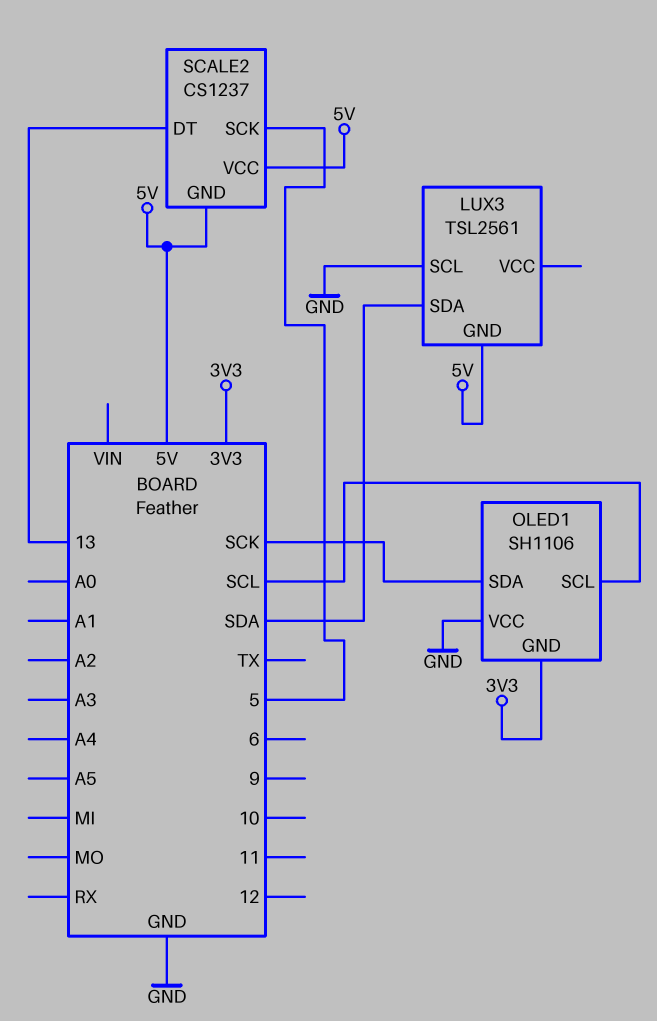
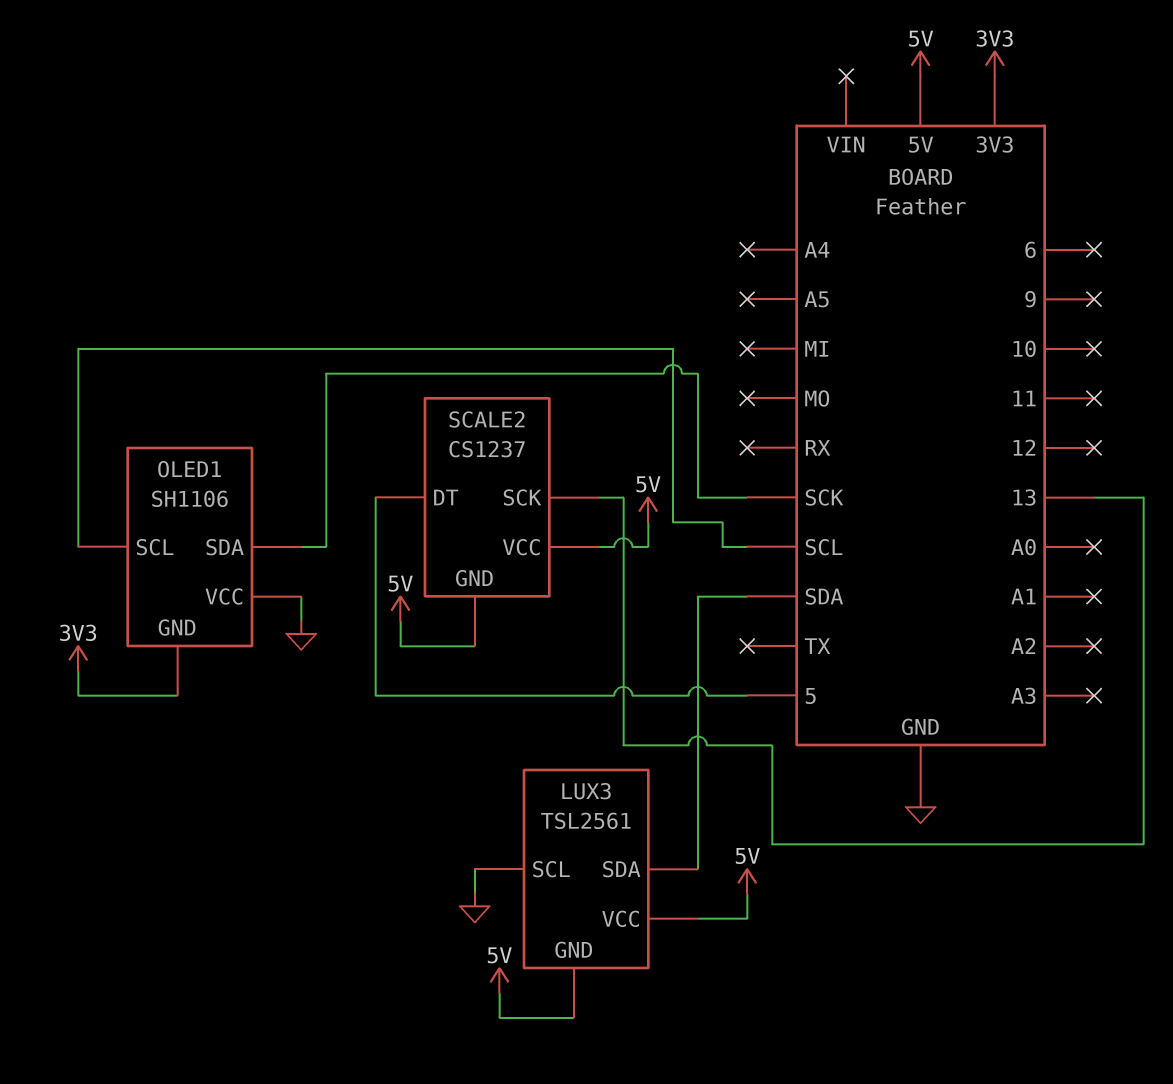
LUX3 pin VCC: none -> 5V
SCALE2 pin DT: 13 -> 5
SCALE2 pin SCK: 5 -> 13

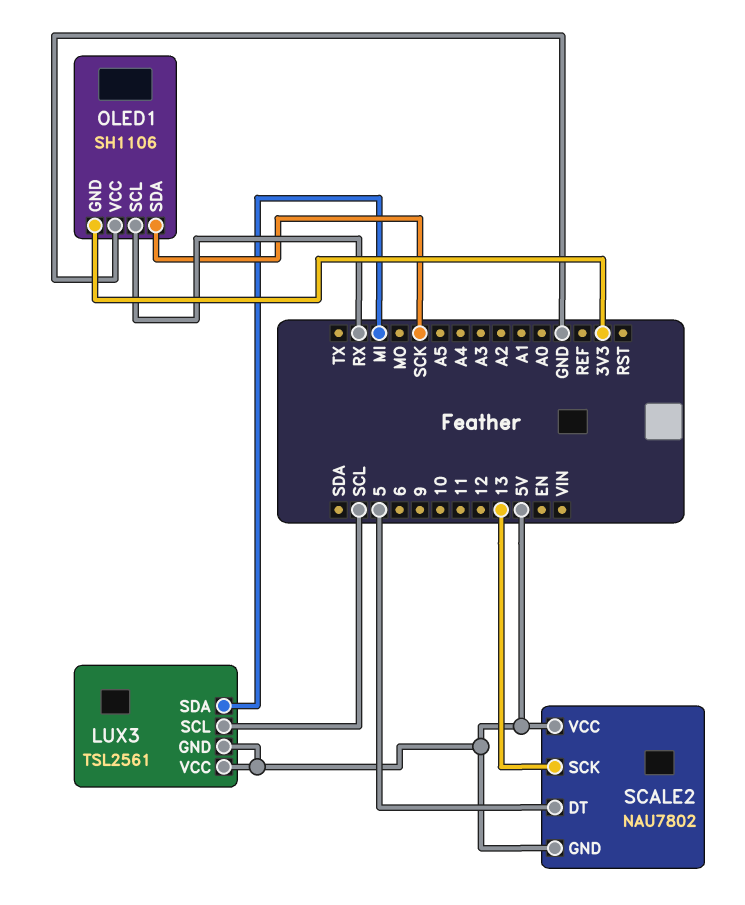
LUX3 pin SCL: GND -> SCL
LUX3 pin SDA: SDA -> MI
OLED1 pin SCL: SCL -> RX
SCALE2: CS1237 -> NAU7802

